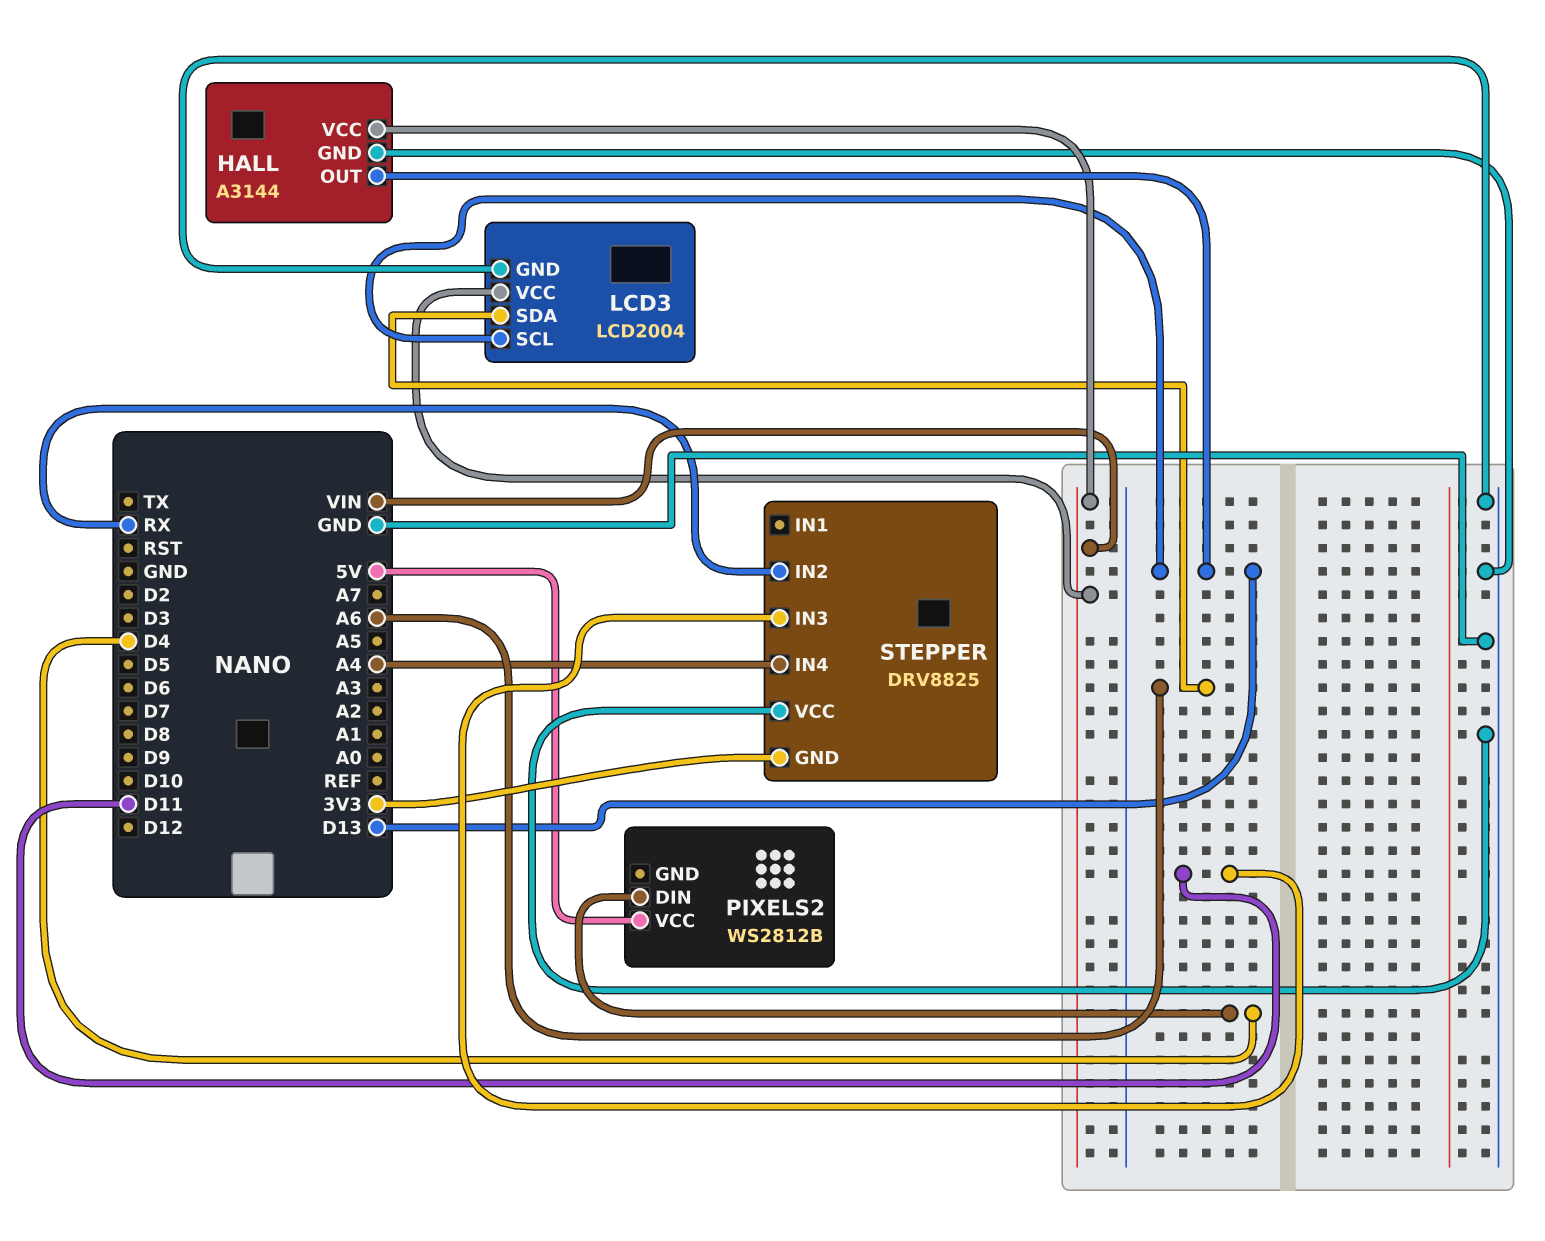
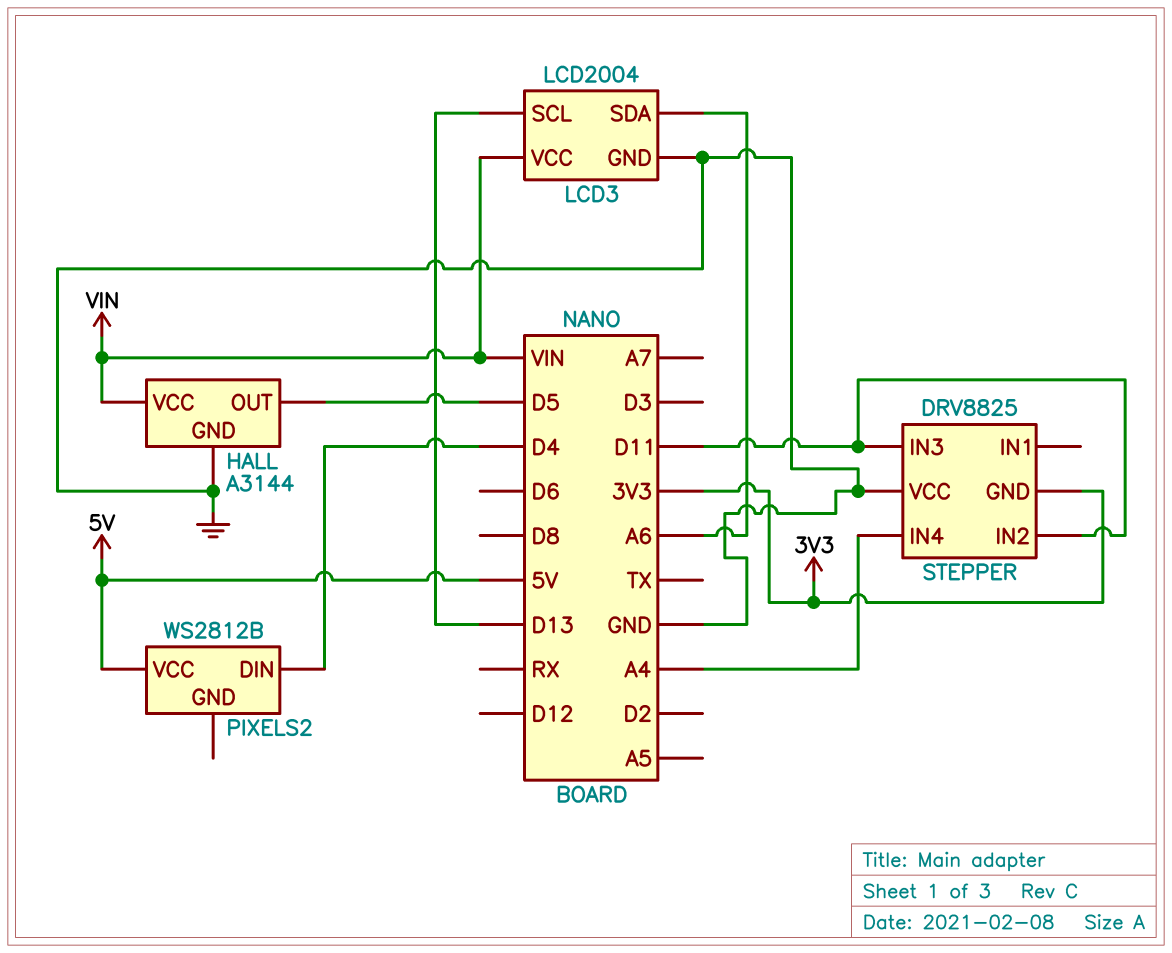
HALL pin OUT: D13 -> D5
STEPPER pin IN2: RX -> D11

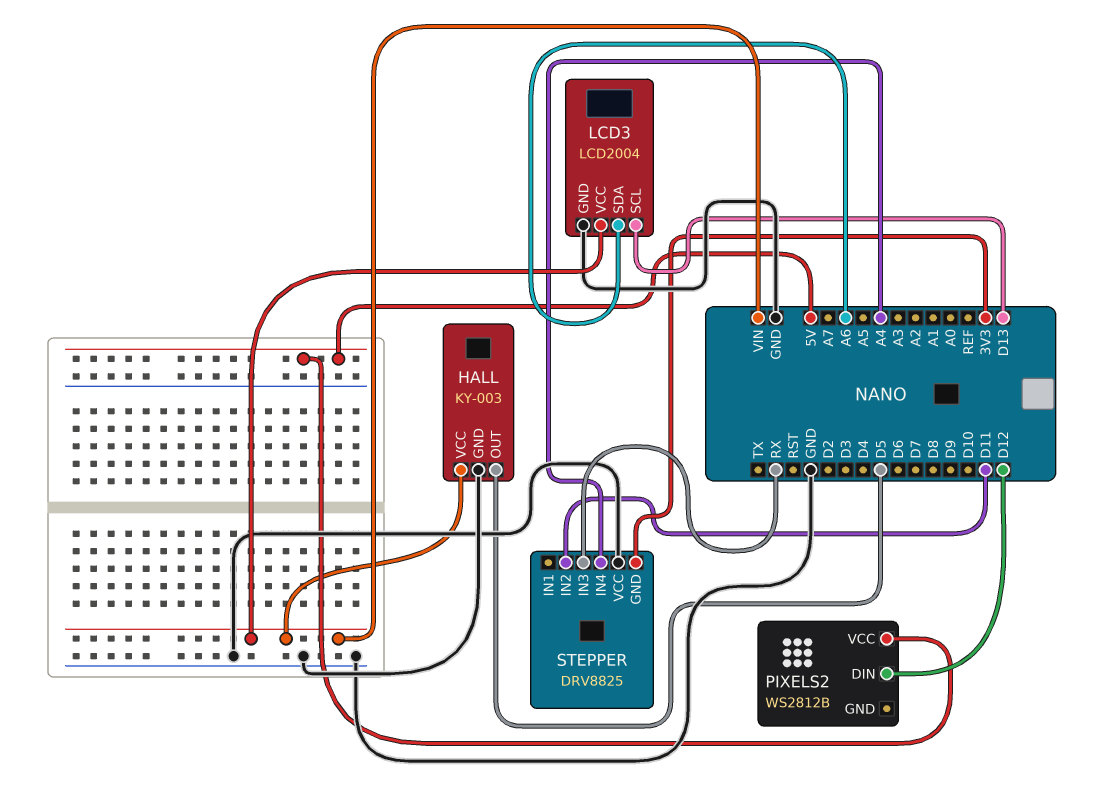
HALL: A3144 -> KY-003
PIXELS2 pin DIN: D4 -> D12
STEPPER pin IN3: D11 -> RX

